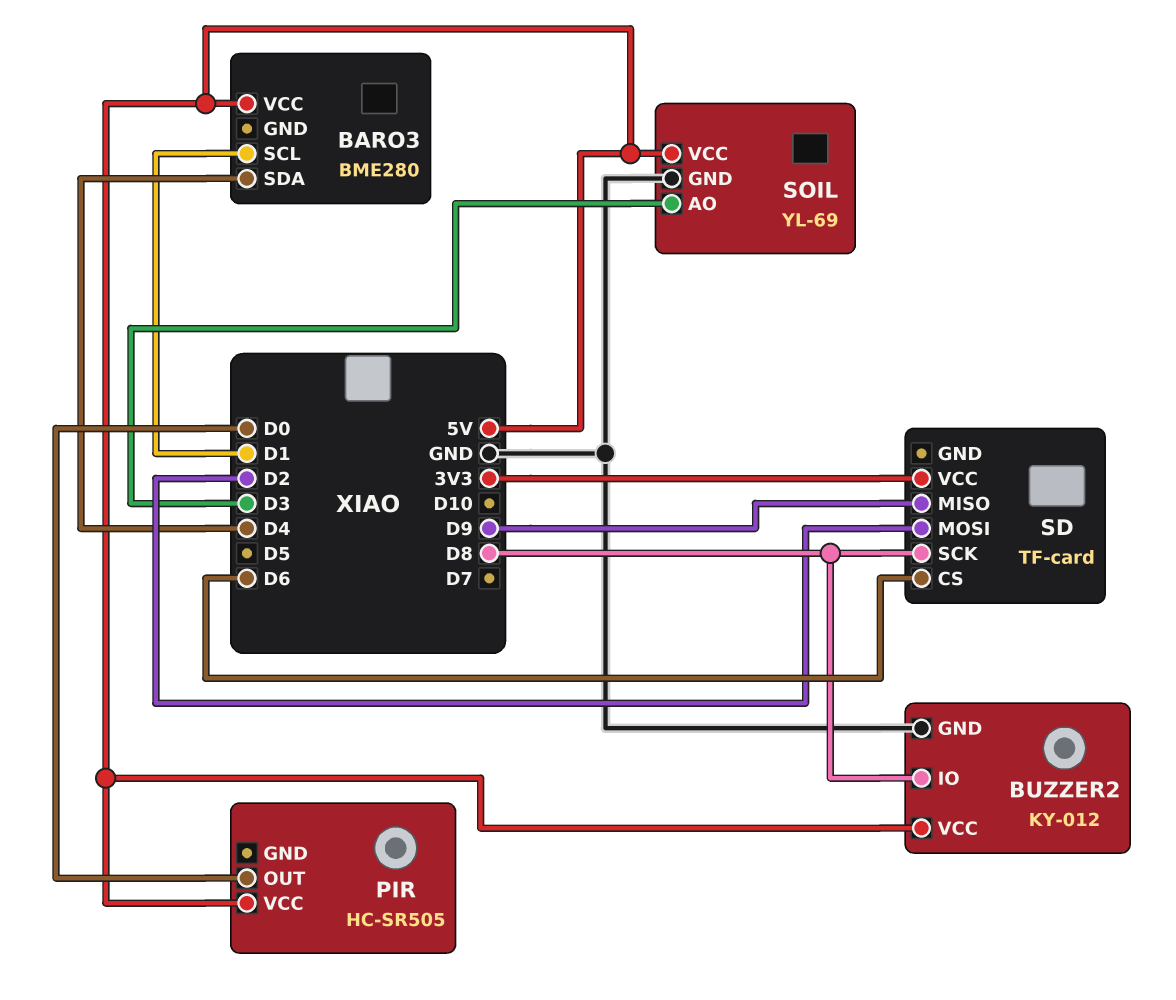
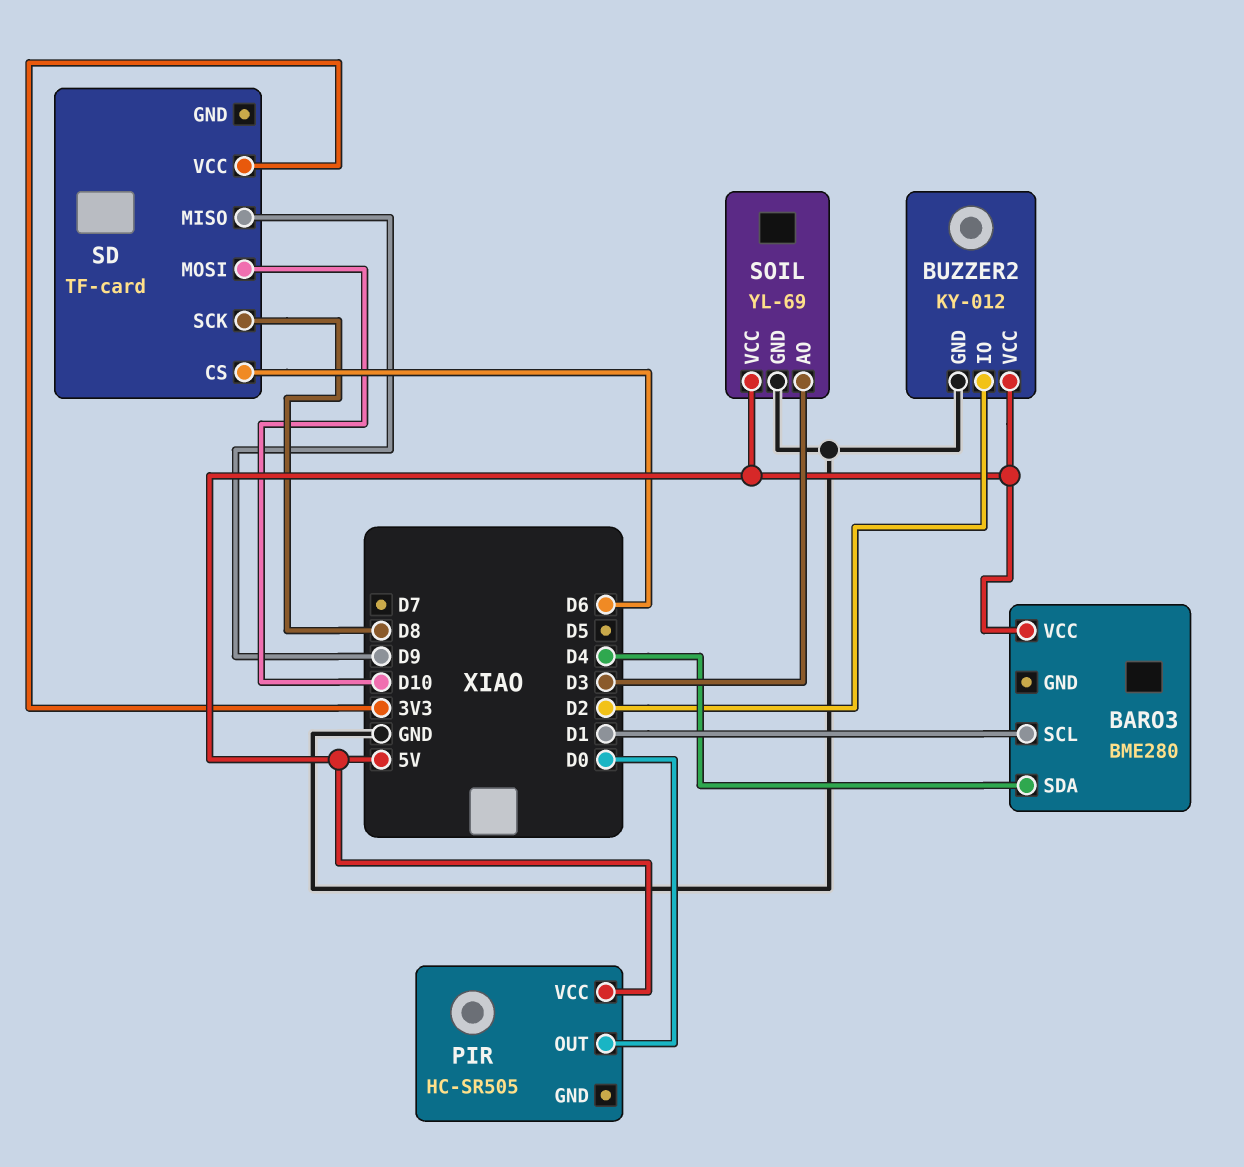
BUZZER2 pin IO: D8 -> D2
SD pin MOSI: D2 -> D10

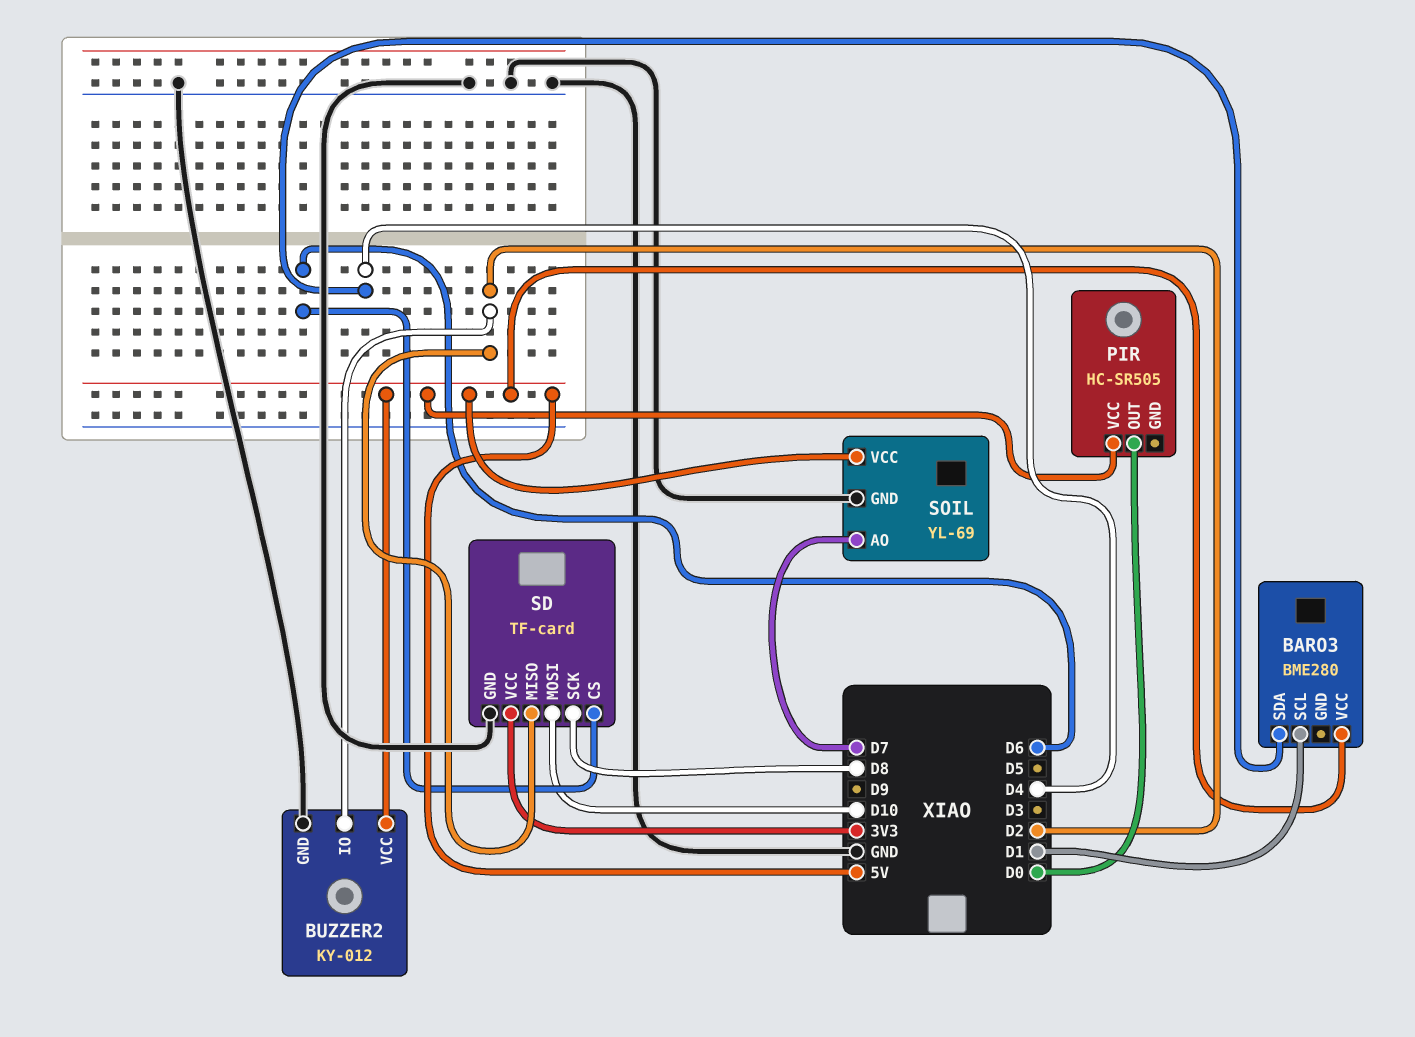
SD pin GND: none -> GND
SD pin MISO: D9 -> D2
SOIL pin AO: D3 -> D7

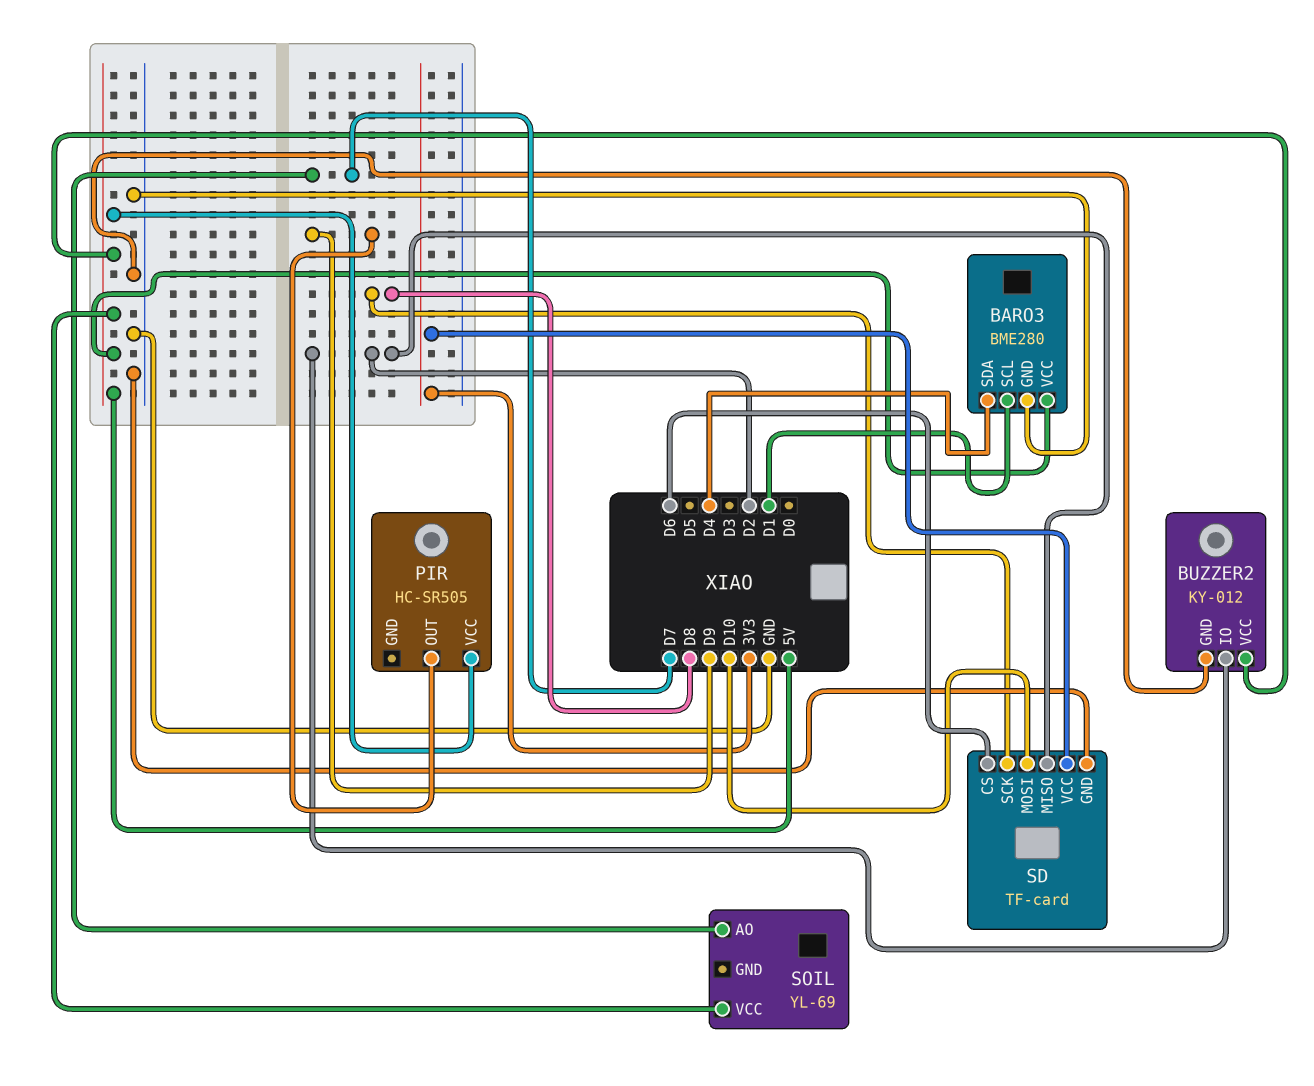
BARO3 pin GND: none -> GND
PIR pin OUT: D0 -> D9
SOIL pin GND: GND -> none

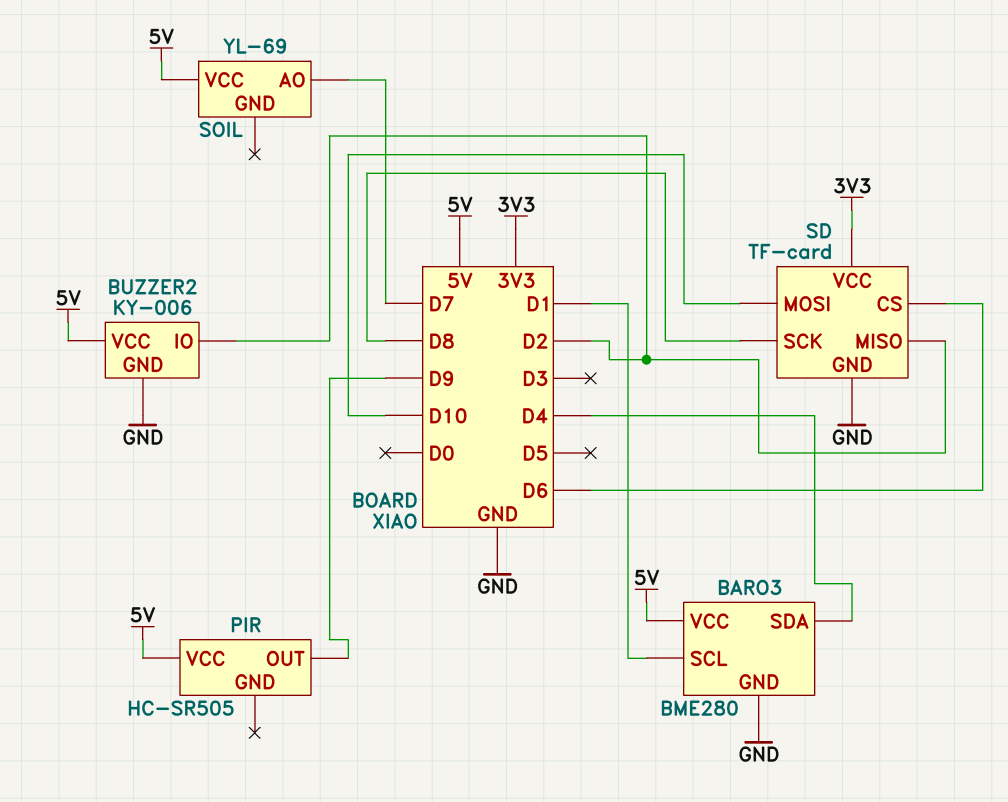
BUZZER2: KY-012 -> KY-006

